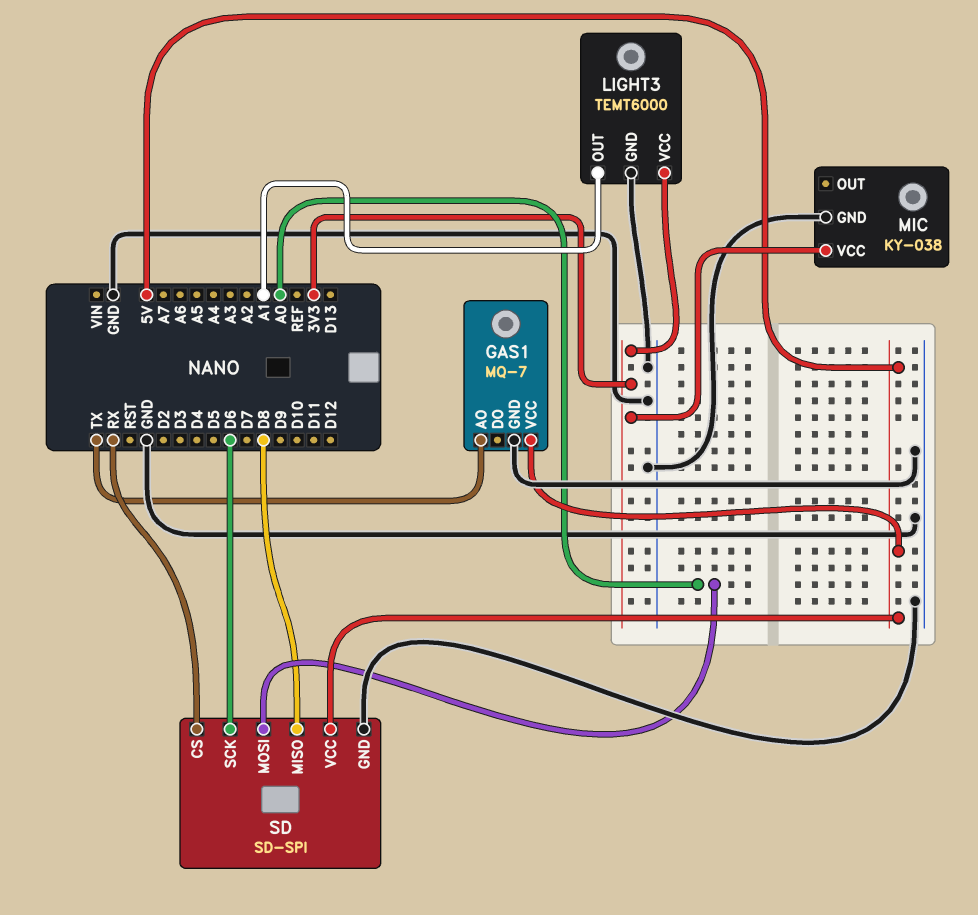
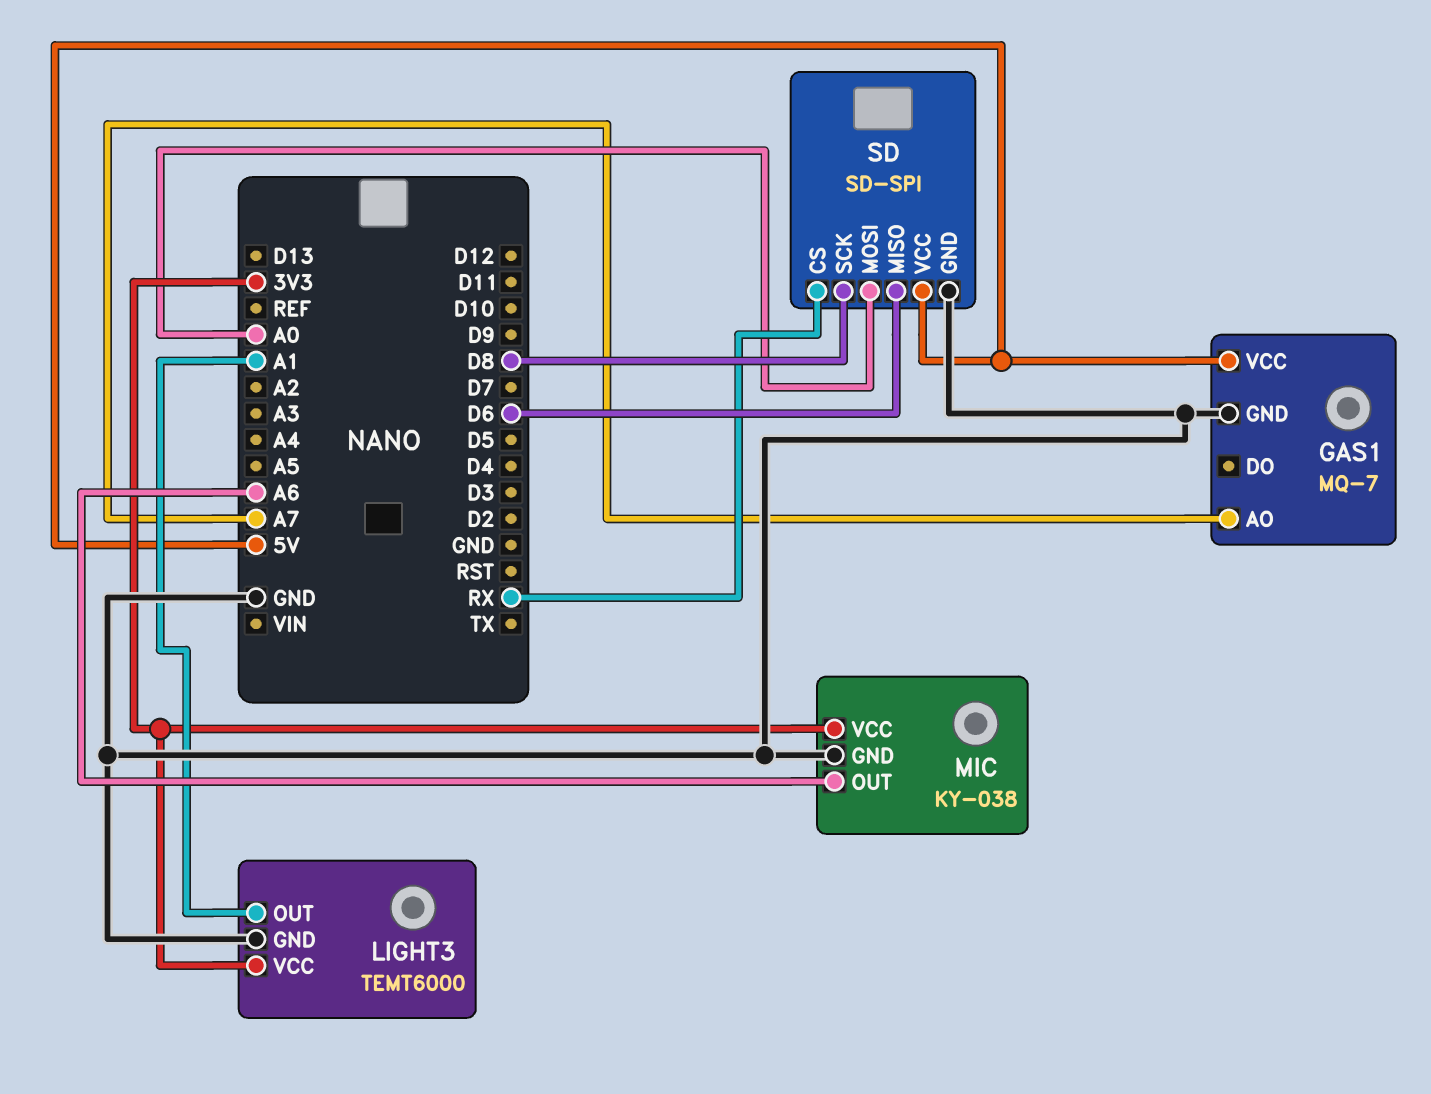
GAS1 pin AO: TX -> A7
MIC pin OUT: none -> A6
SD pin MISO: D8 -> D6
SD pin SCK: D6 -> D8

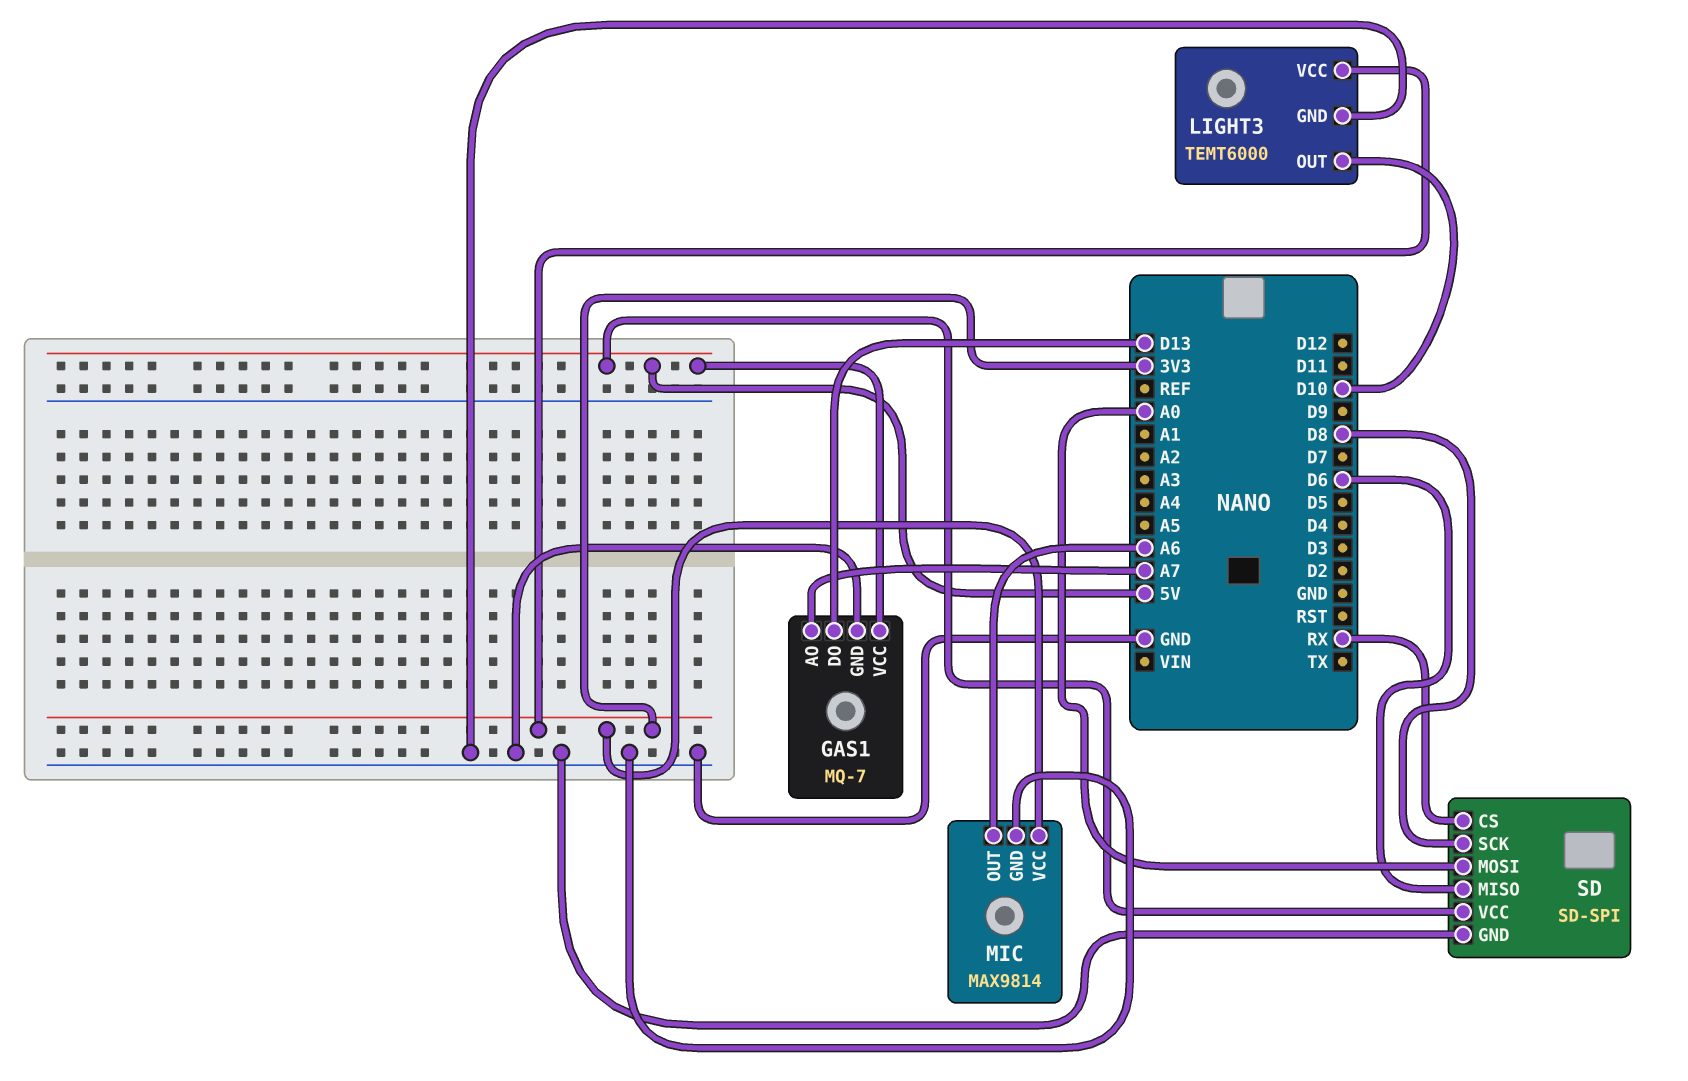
GAS1 pin DO: none -> D13
LIGHT3 pin OUT: A1 -> D10
MIC: KY-038 -> MAX9814

